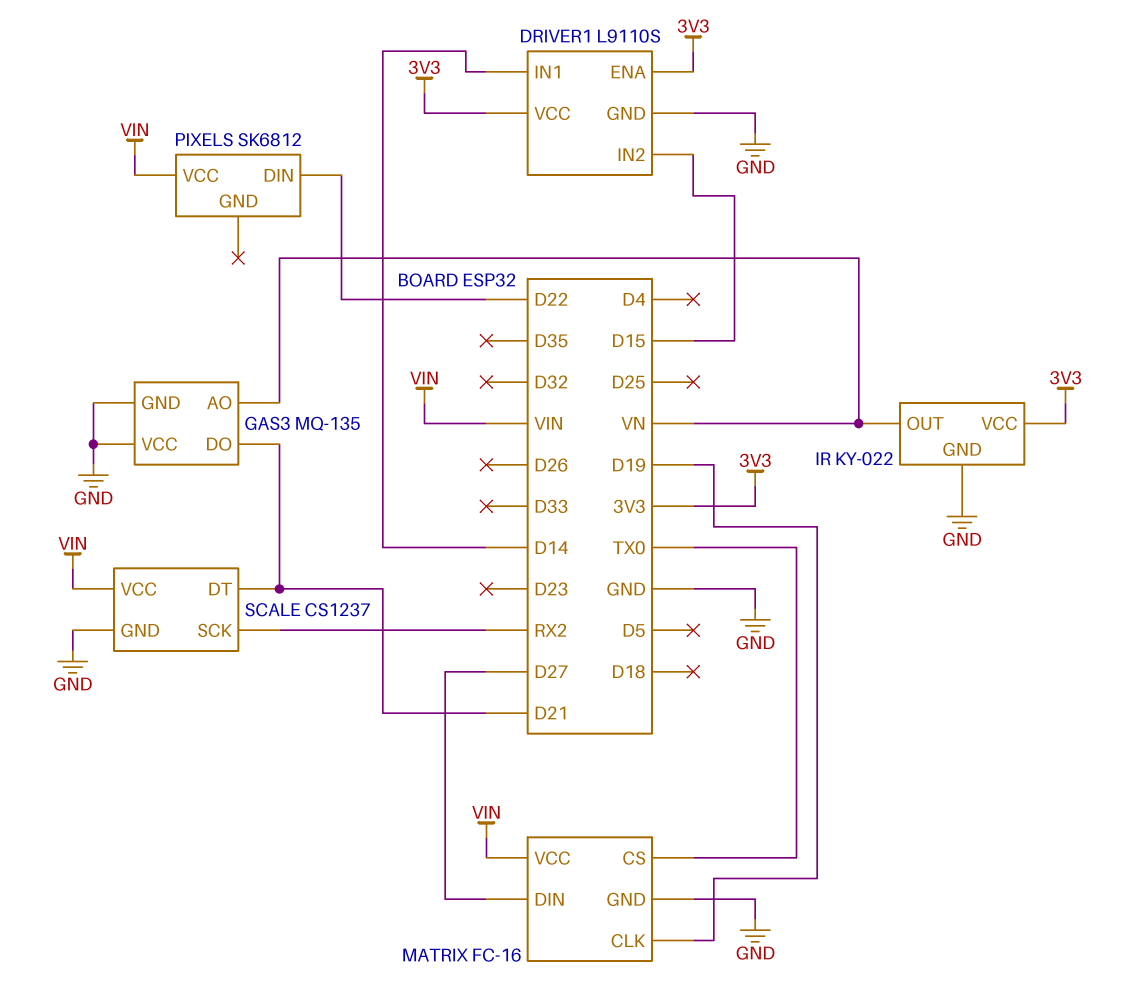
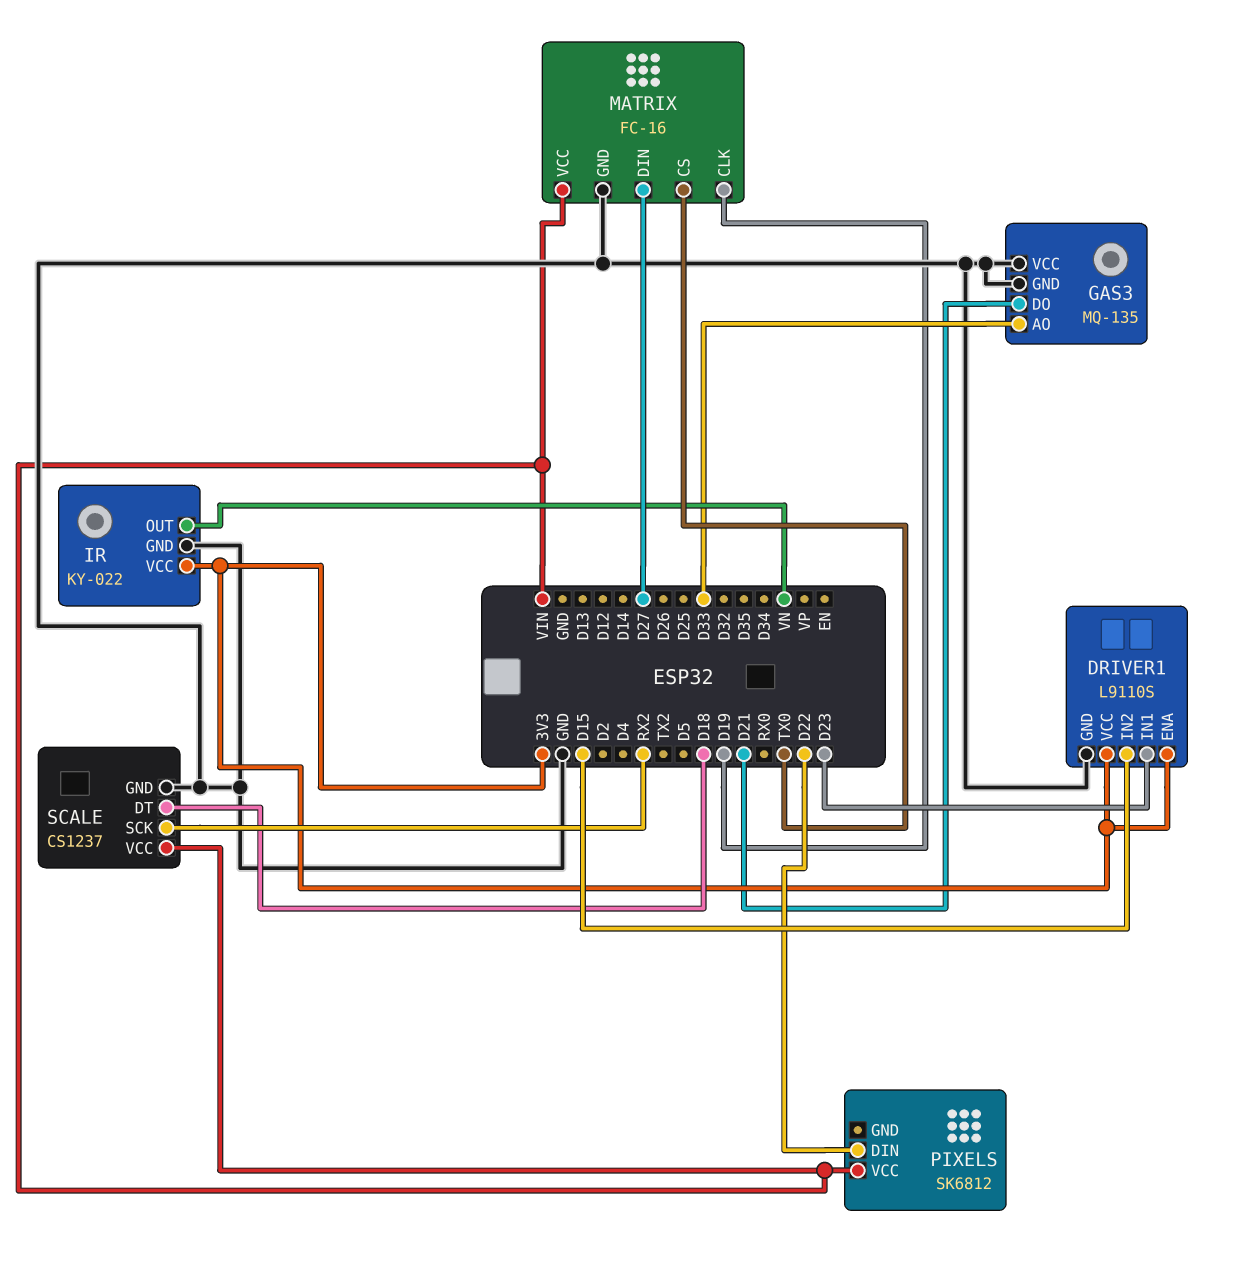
DRIVER1 pin IN1: D14 -> D23
GAS3 pin AO: VN -> D33
SCALE pin DT: D21 -> D18

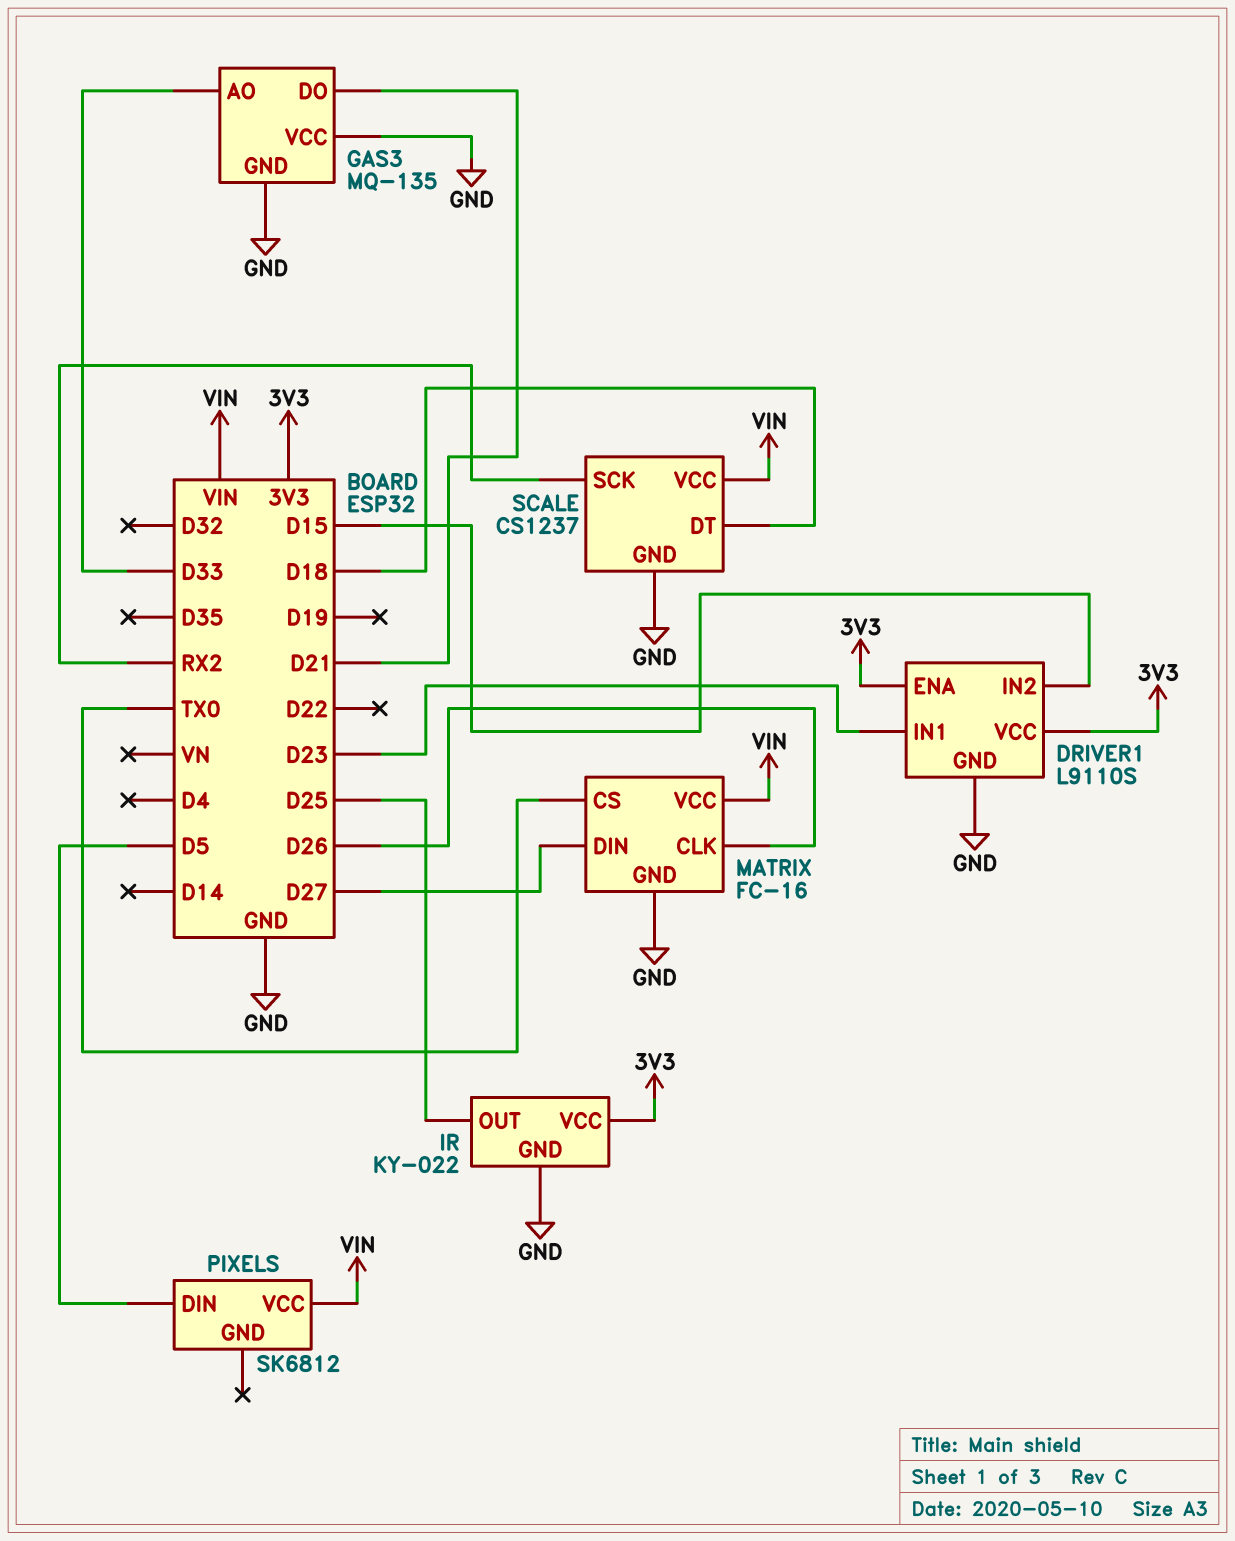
IR pin OUT: VN -> D25
MATRIX pin CLK: D19 -> D26
PIXELS pin DIN: D22 -> D5

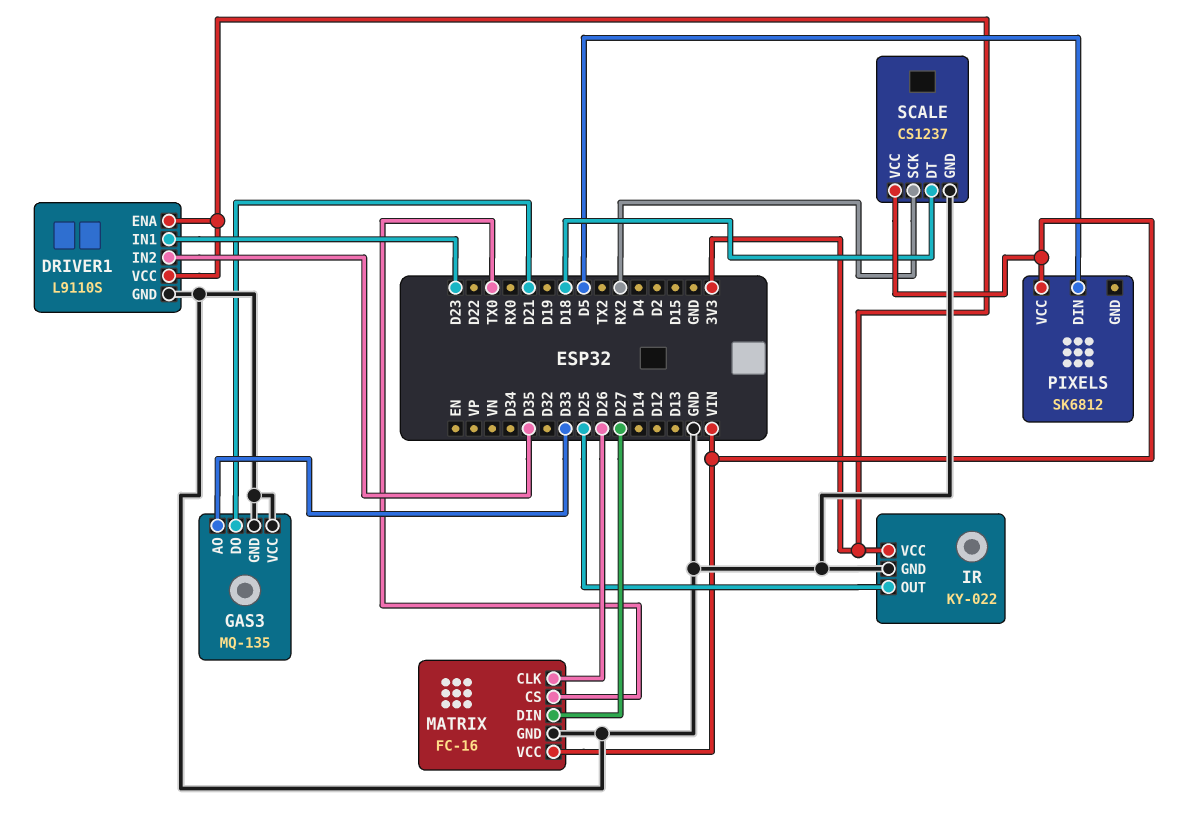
DRIVER1 pin IN2: D15 -> D35

